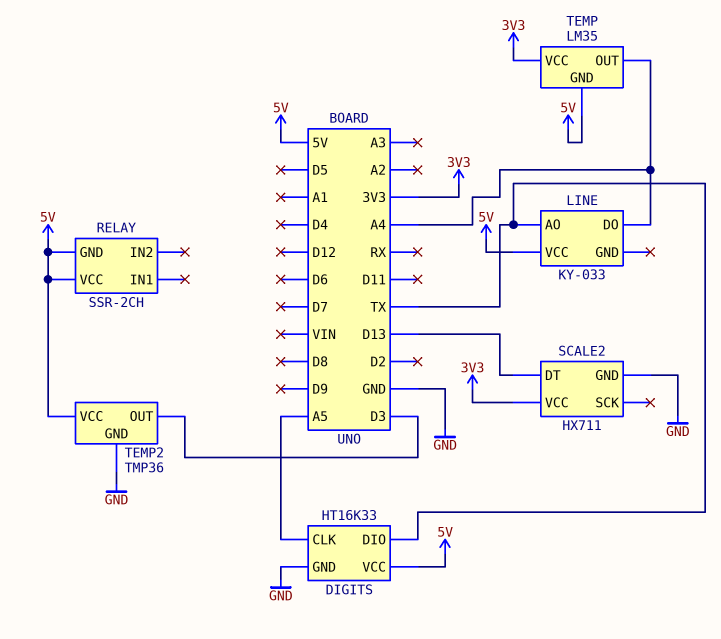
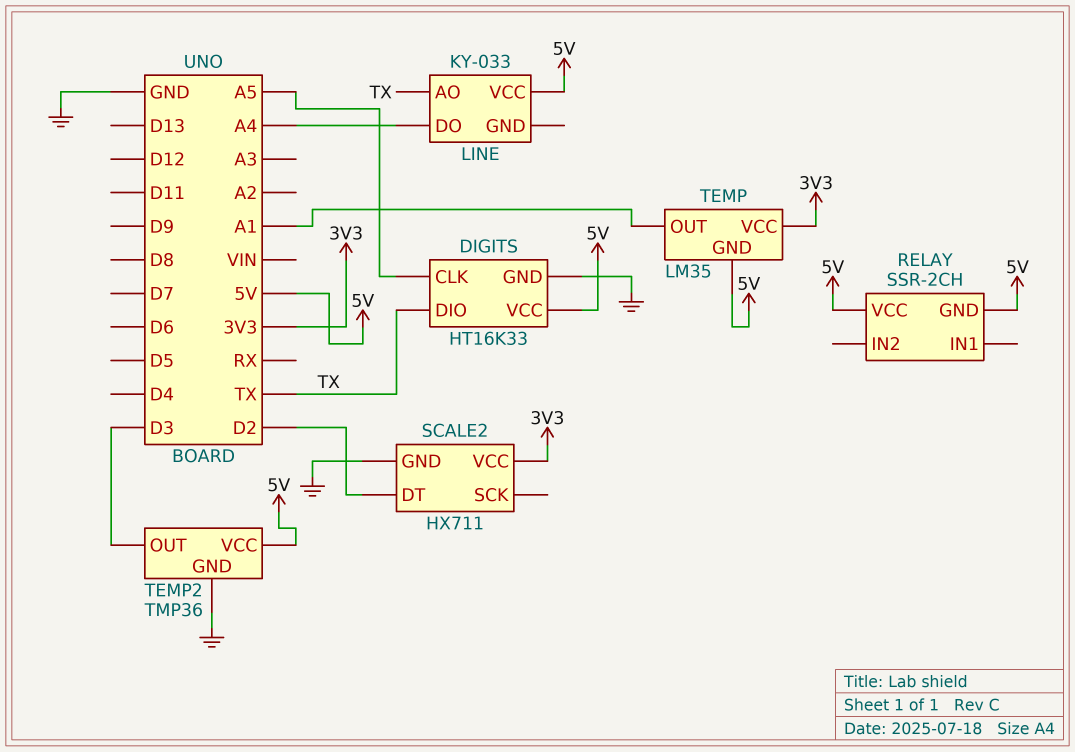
SCALE2 pin DT: D13 -> D2
TEMP pin OUT: A4 -> A1

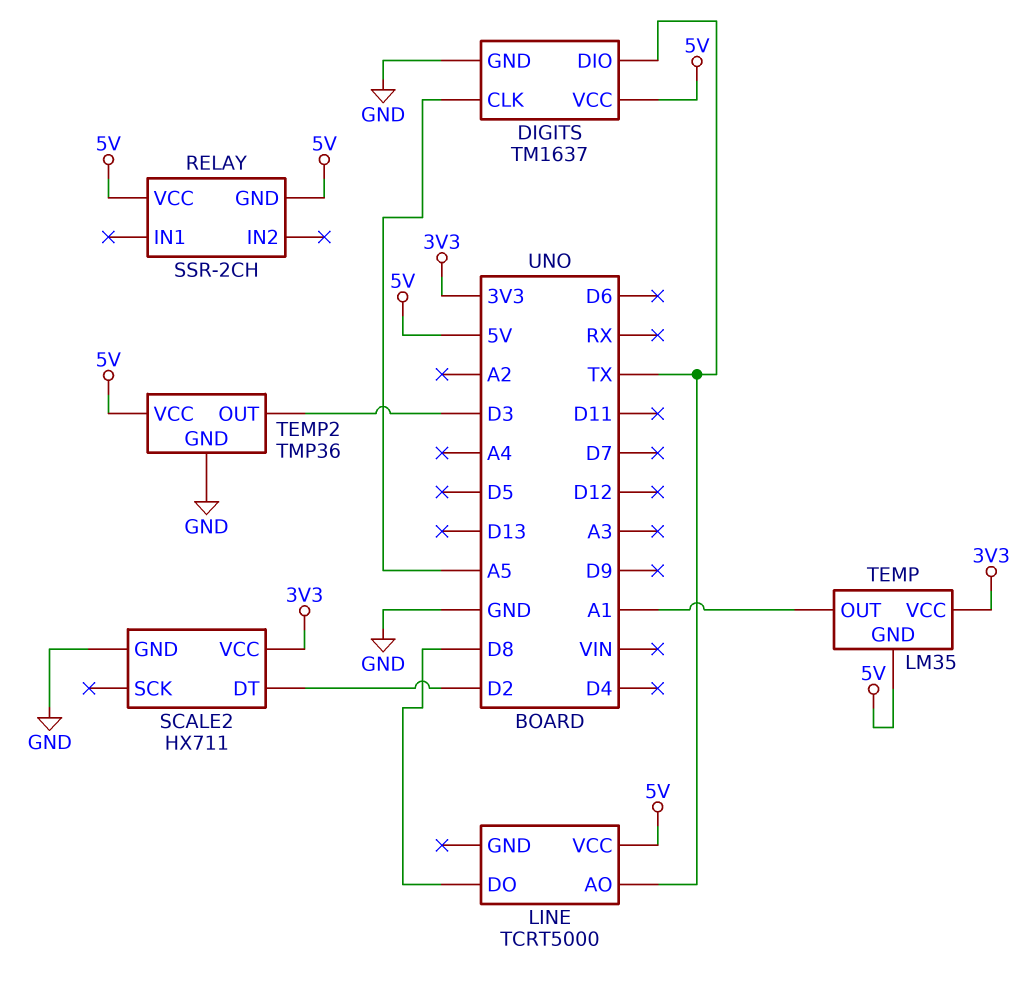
DIGITS: HT16K33 -> TM1637
LINE: KY-033 -> TCRT5000
LINE pin DO: A4 -> D8

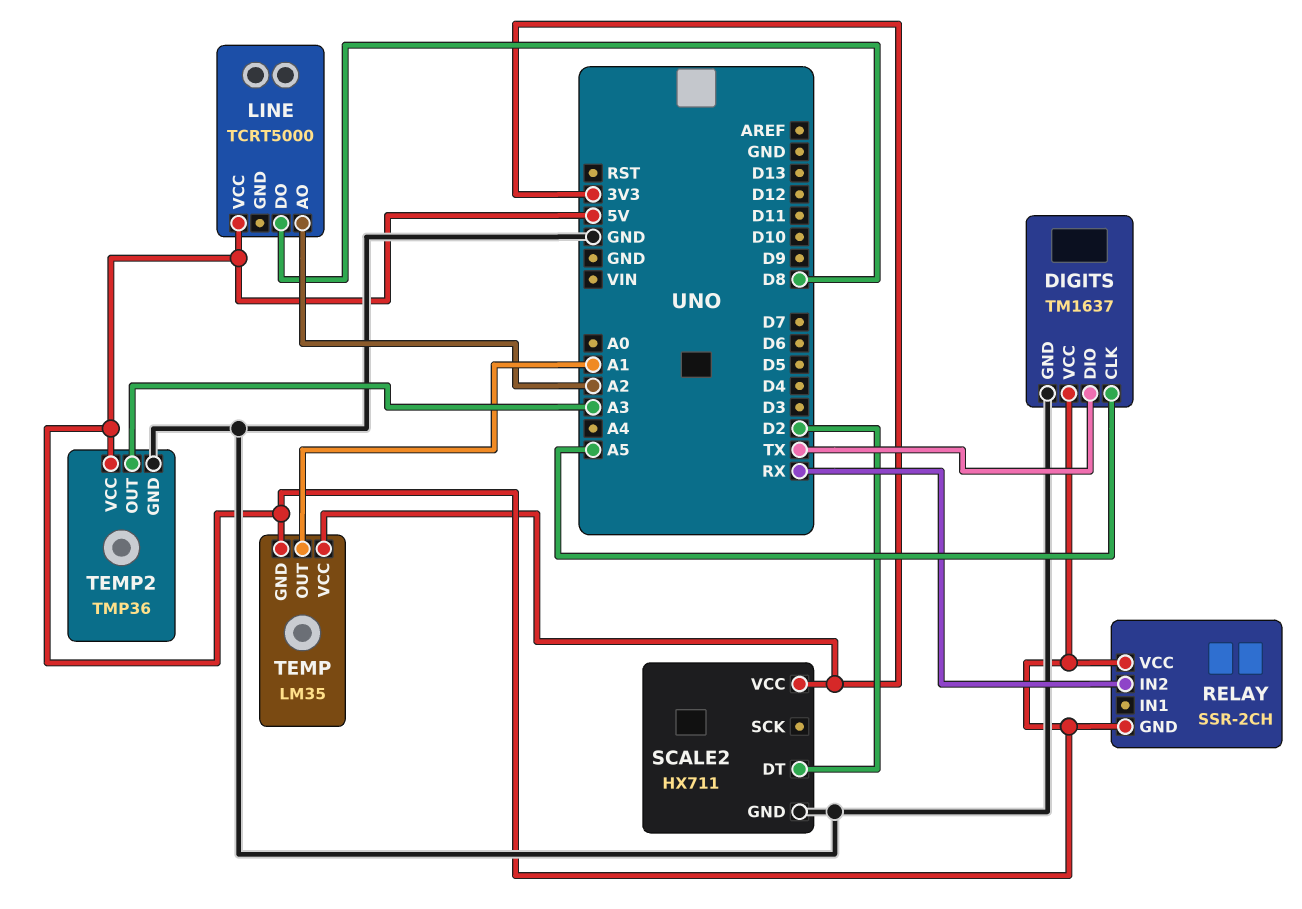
LINE pin AO: TX -> A2
RELAY pin IN2: none -> RX
TEMP2 pin OUT: D3 -> A3

